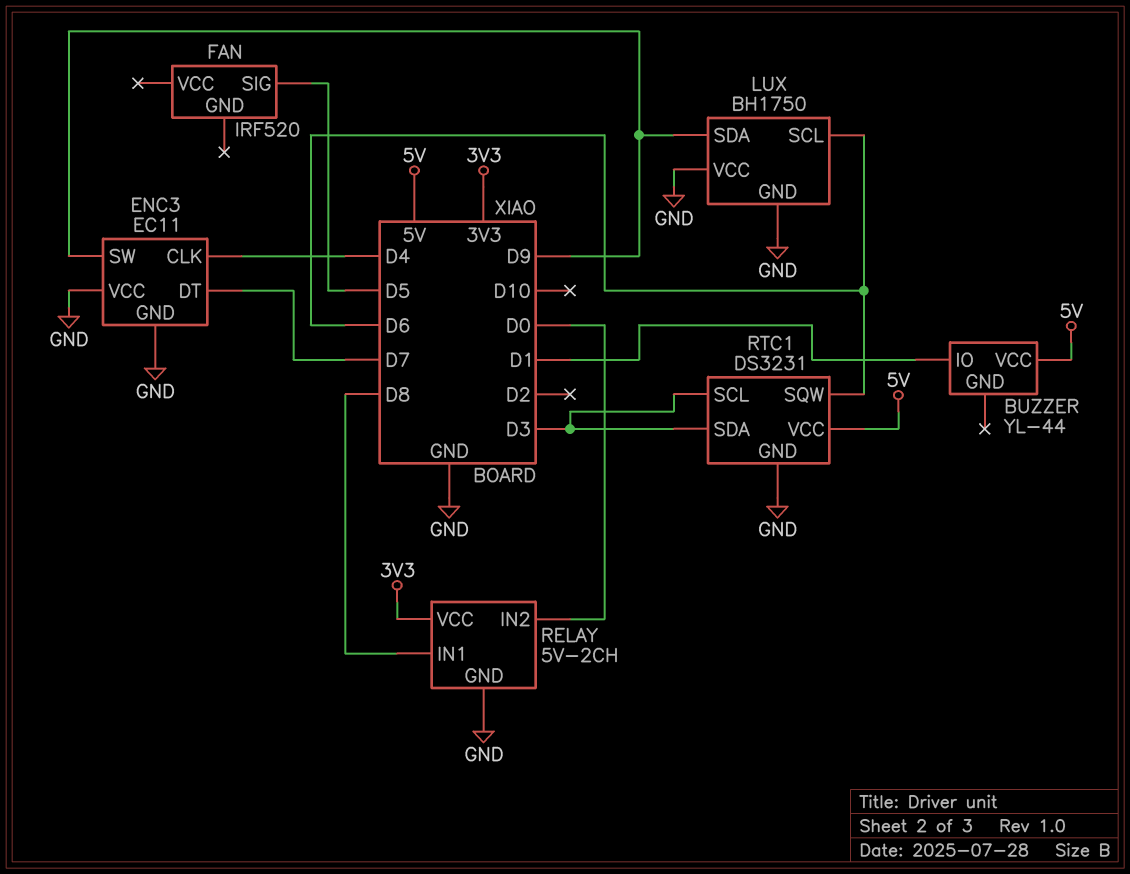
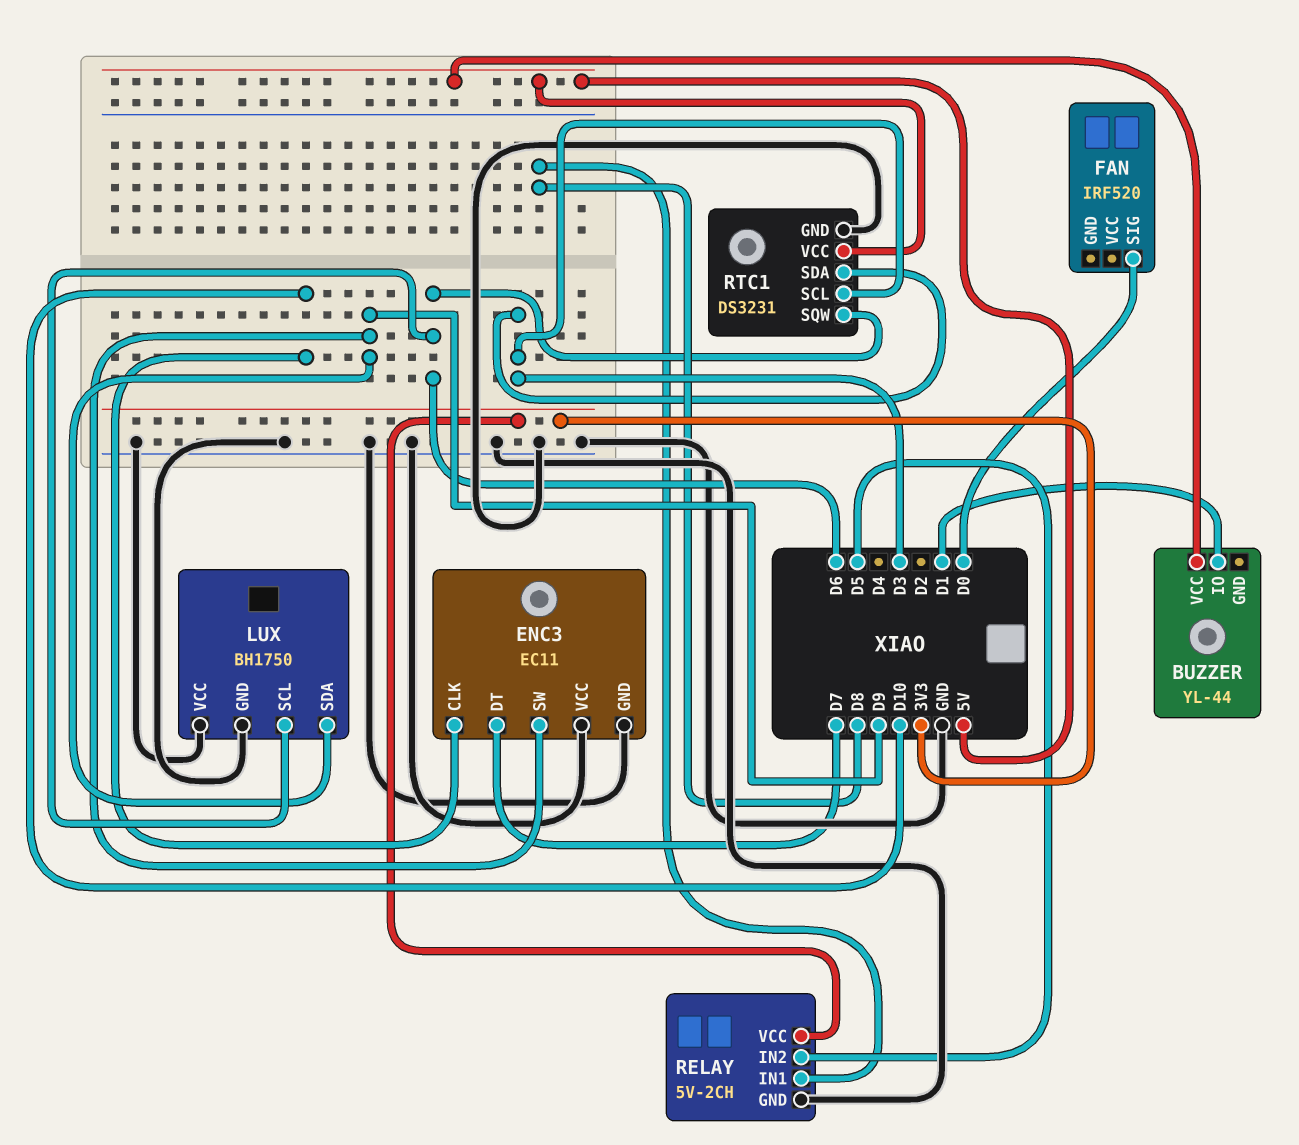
ENC3 pin CLK: D4 -> D10
FAN pin SIG: D5 -> D0
RELAY pin IN2: D0 -> D5

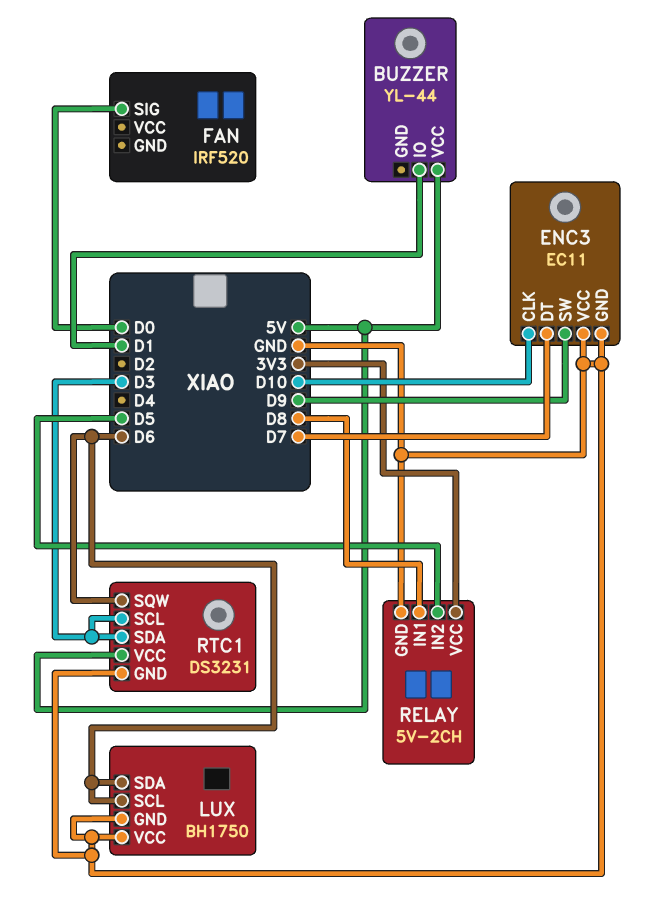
LUX pin SDA: D9 -> D6

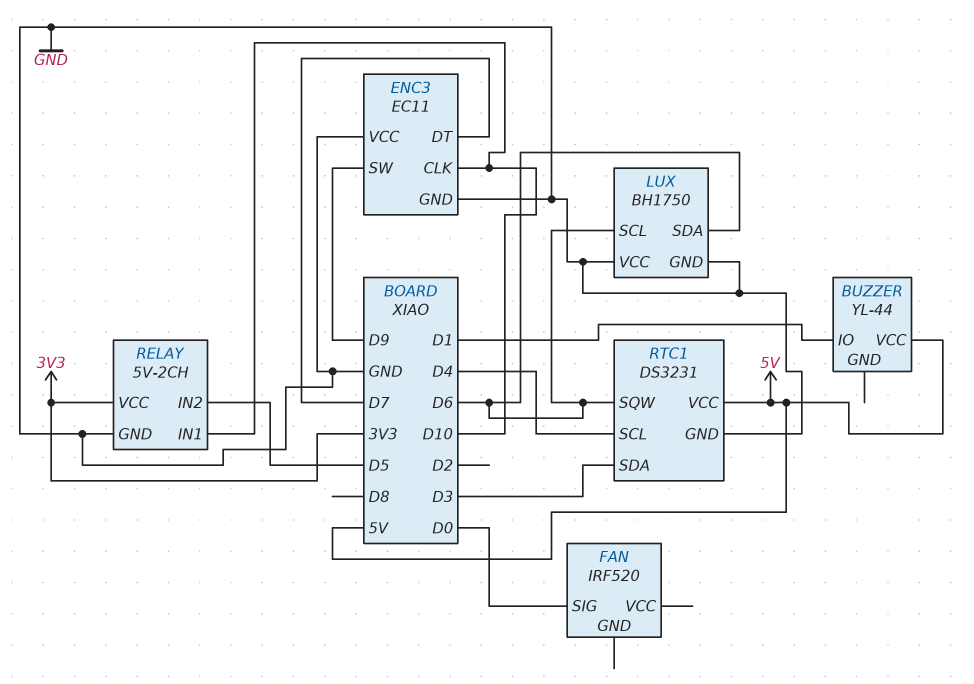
RELAY pin IN1: D8 -> D10
RTC1 pin SCL: D3 -> D4

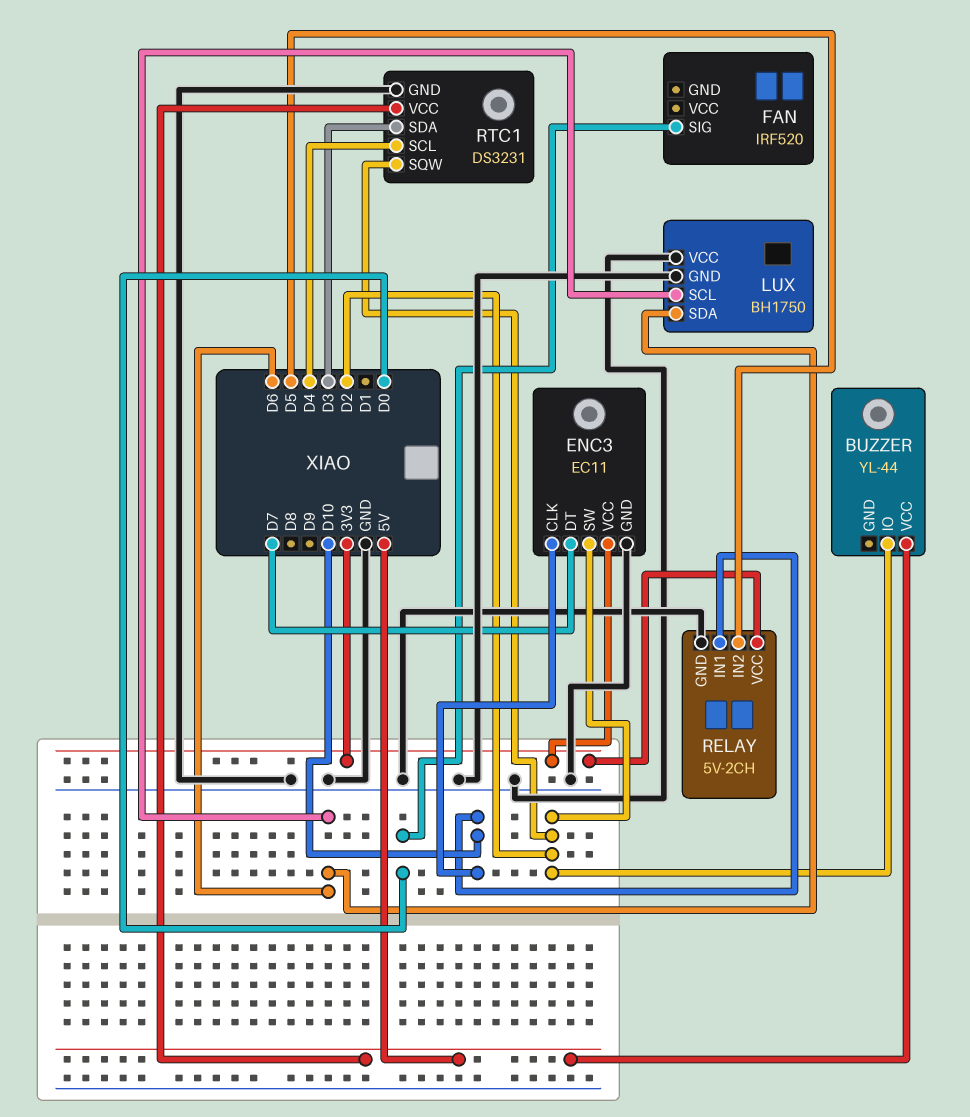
BUZZER pin IO: D1 -> D2
ENC3 pin SW: D9 -> D2
ENC3 pin VCC: GND -> 3V3
RTC1 pin SQW: D6 -> D2

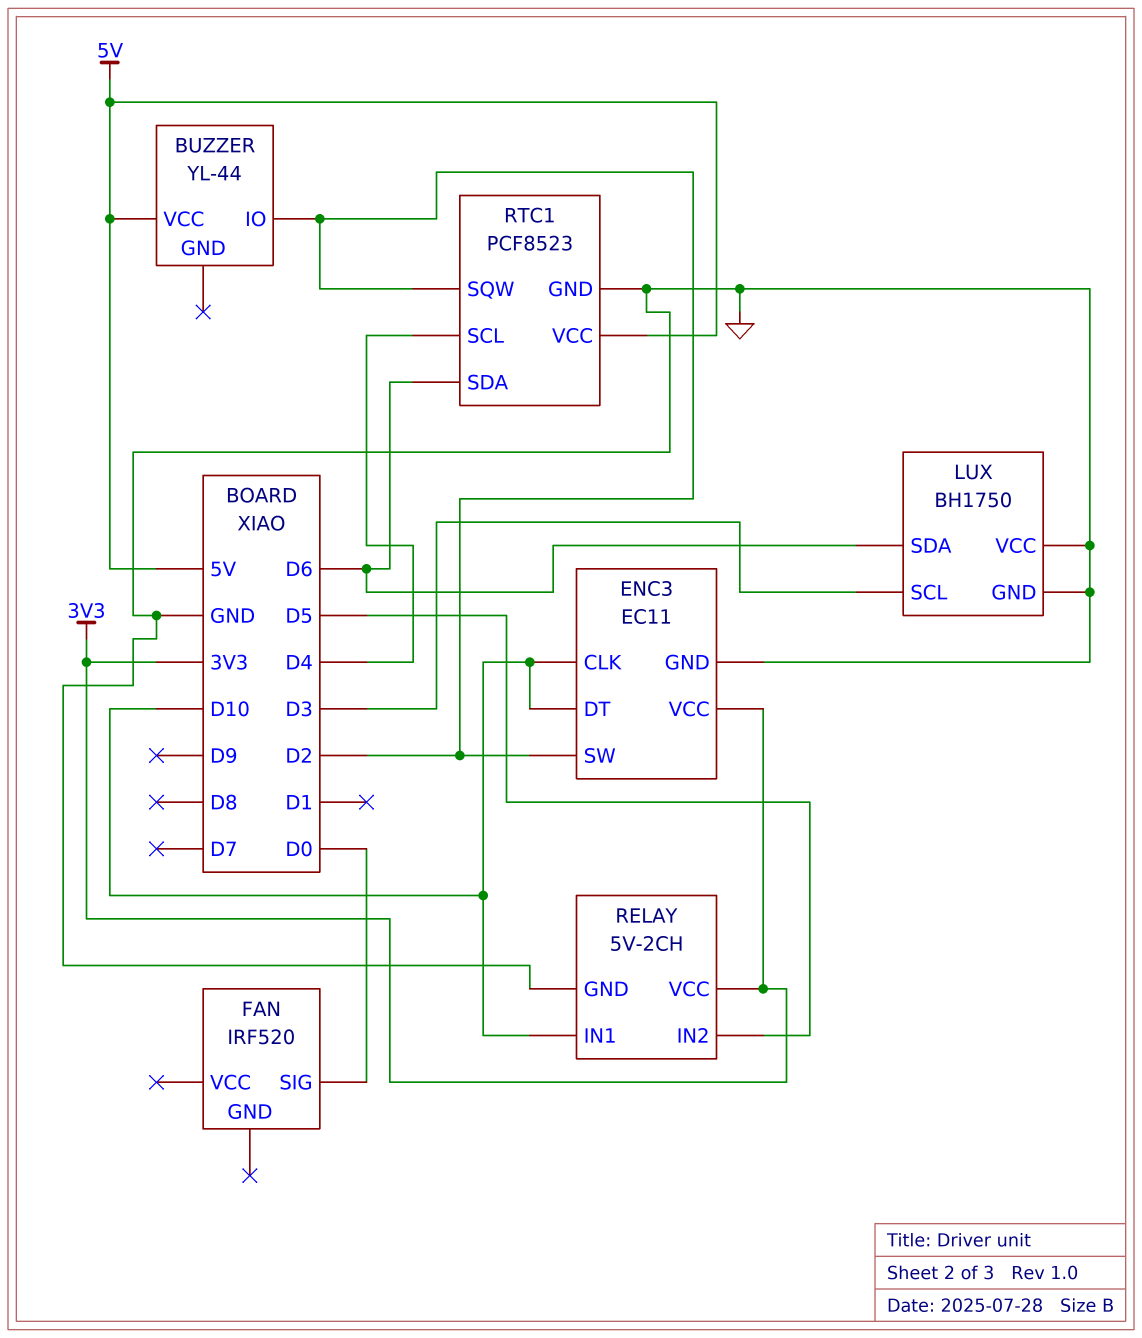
ENC3 pin DT: D7 -> D10
LUX pin SCL: D6 -> D3
RTC1: DS3231 -> PCF8523
RTC1 pin SDA: D3 -> D6

